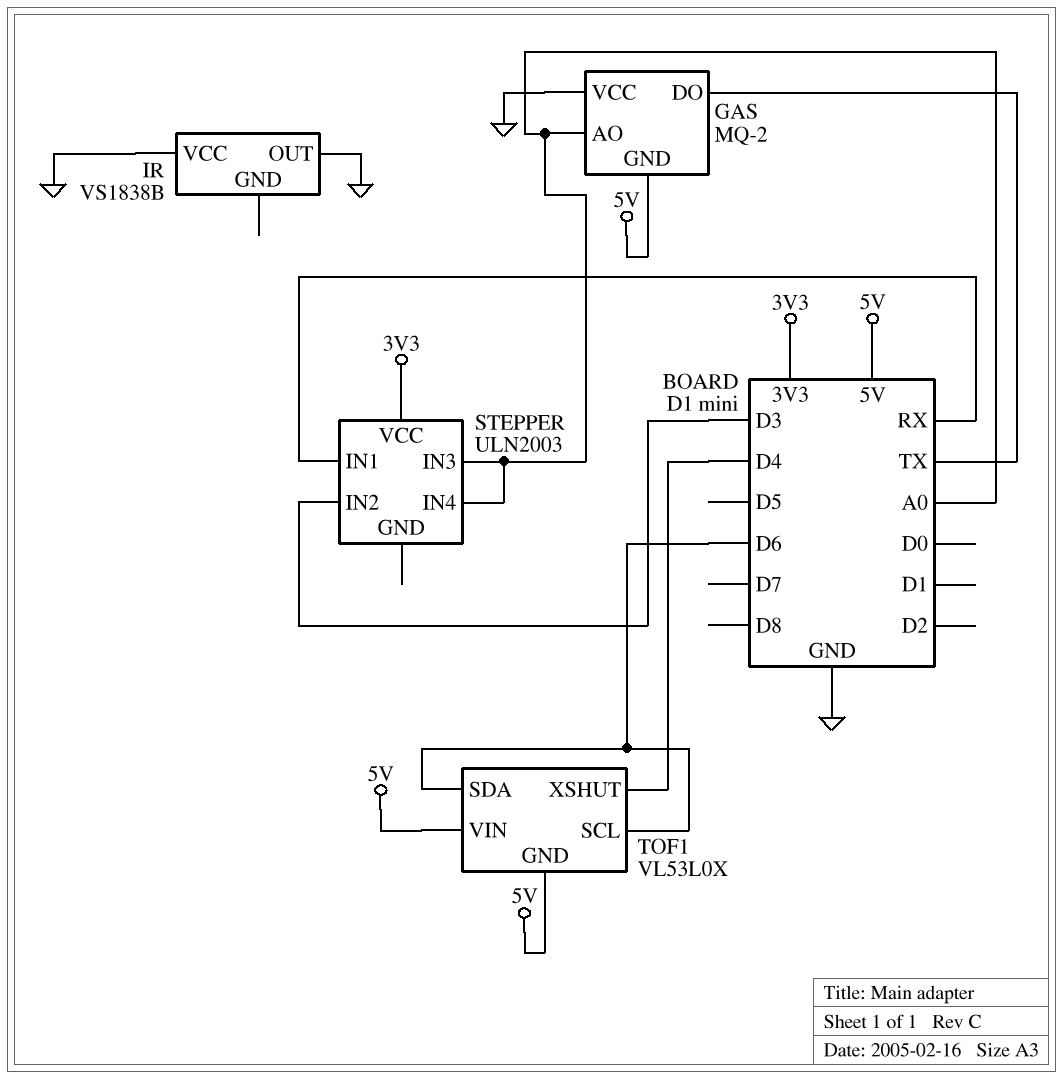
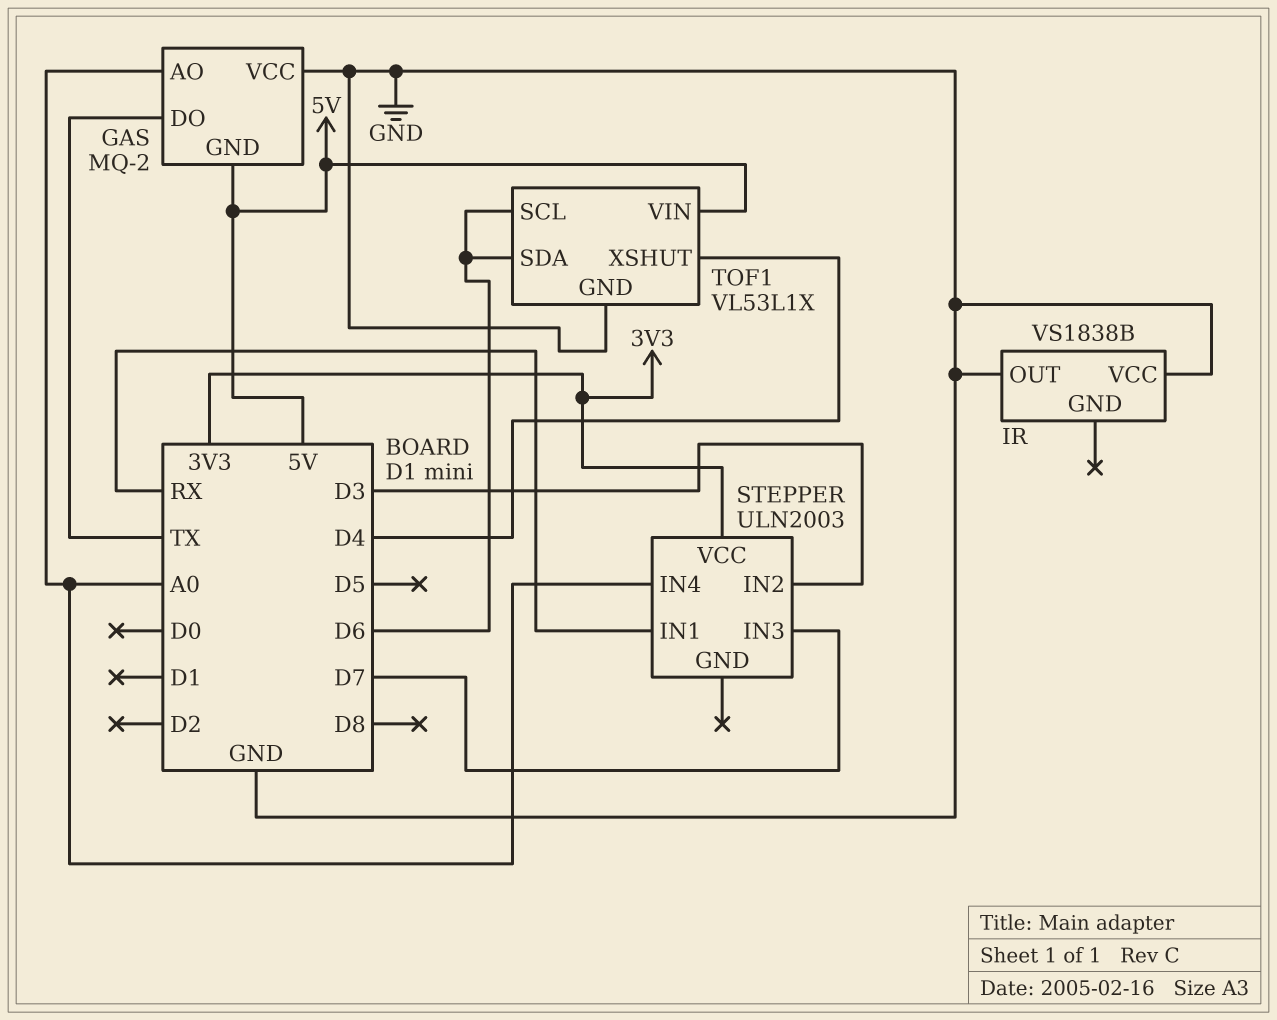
STEPPER pin IN3: A0 -> D7
TOF1: VL53L0X -> VL53L1X
TOF1 pin GND: 5V -> GND

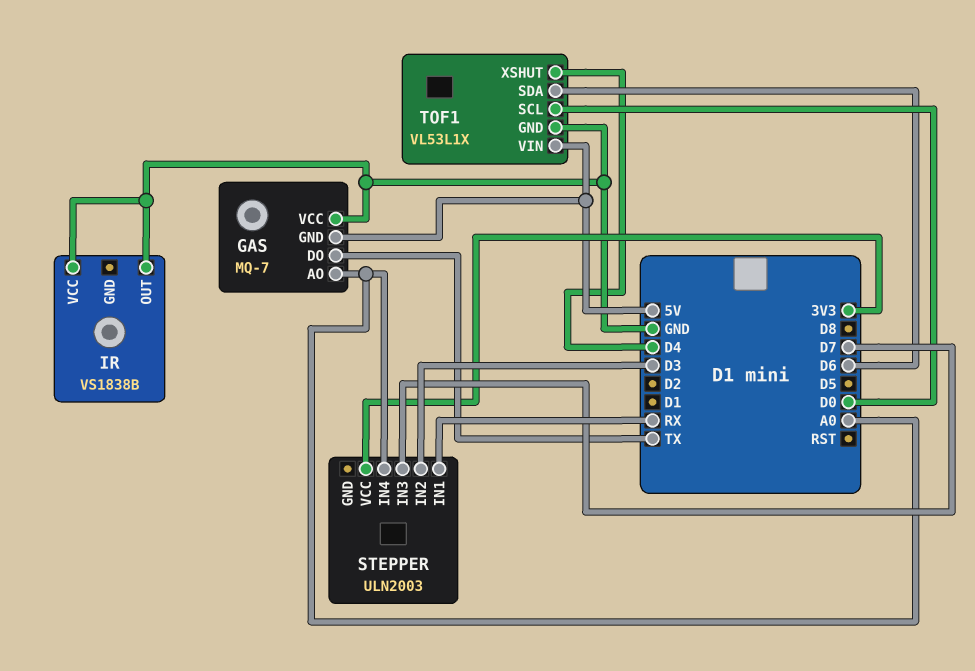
GAS: MQ-2 -> MQ-7
TOF1 pin SCL: D6 -> D0

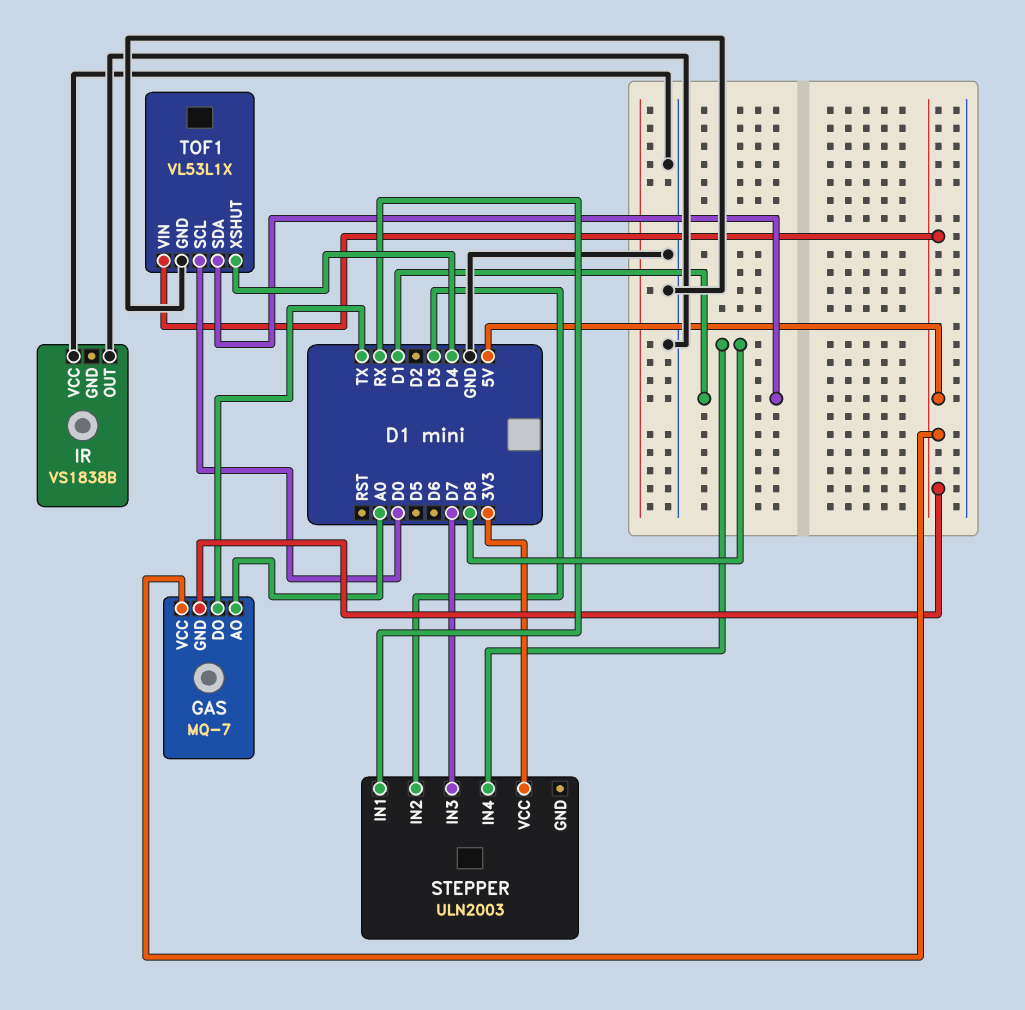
GAS pin VCC: GND -> 5V
STEPPER pin IN4: A0 -> D8
TOF1 pin SDA: D6 -> D1

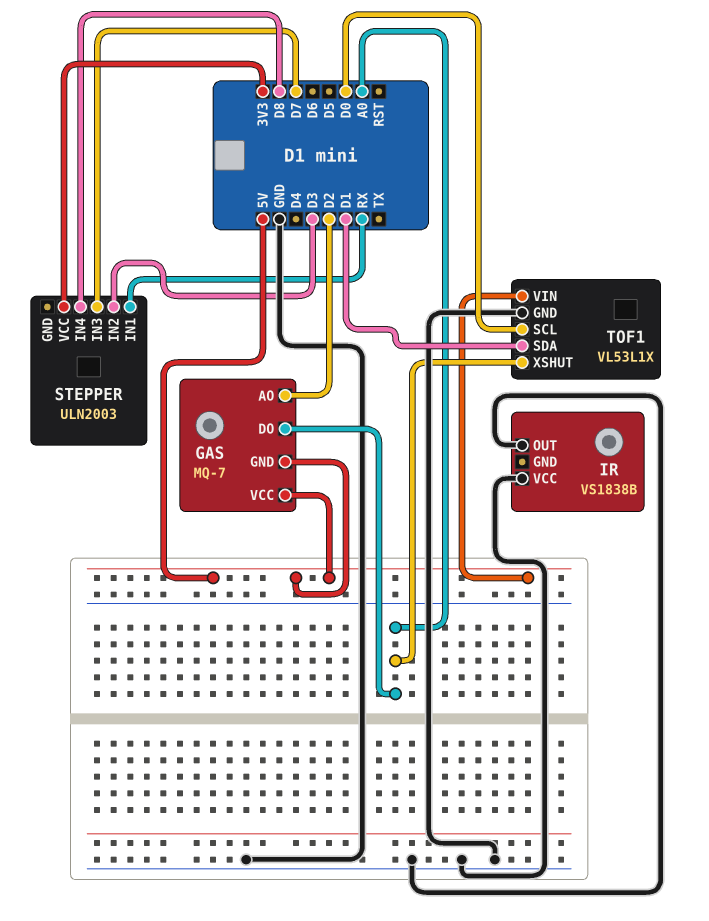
GAS pin AO: A0 -> D2
GAS pin DO: TX -> A0
TOF1 pin XSHUT: D4 -> A0

